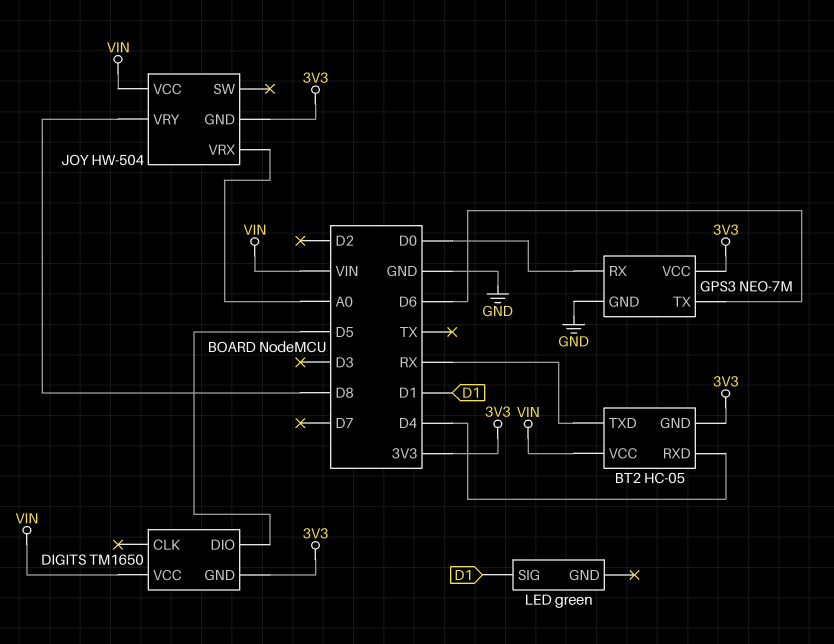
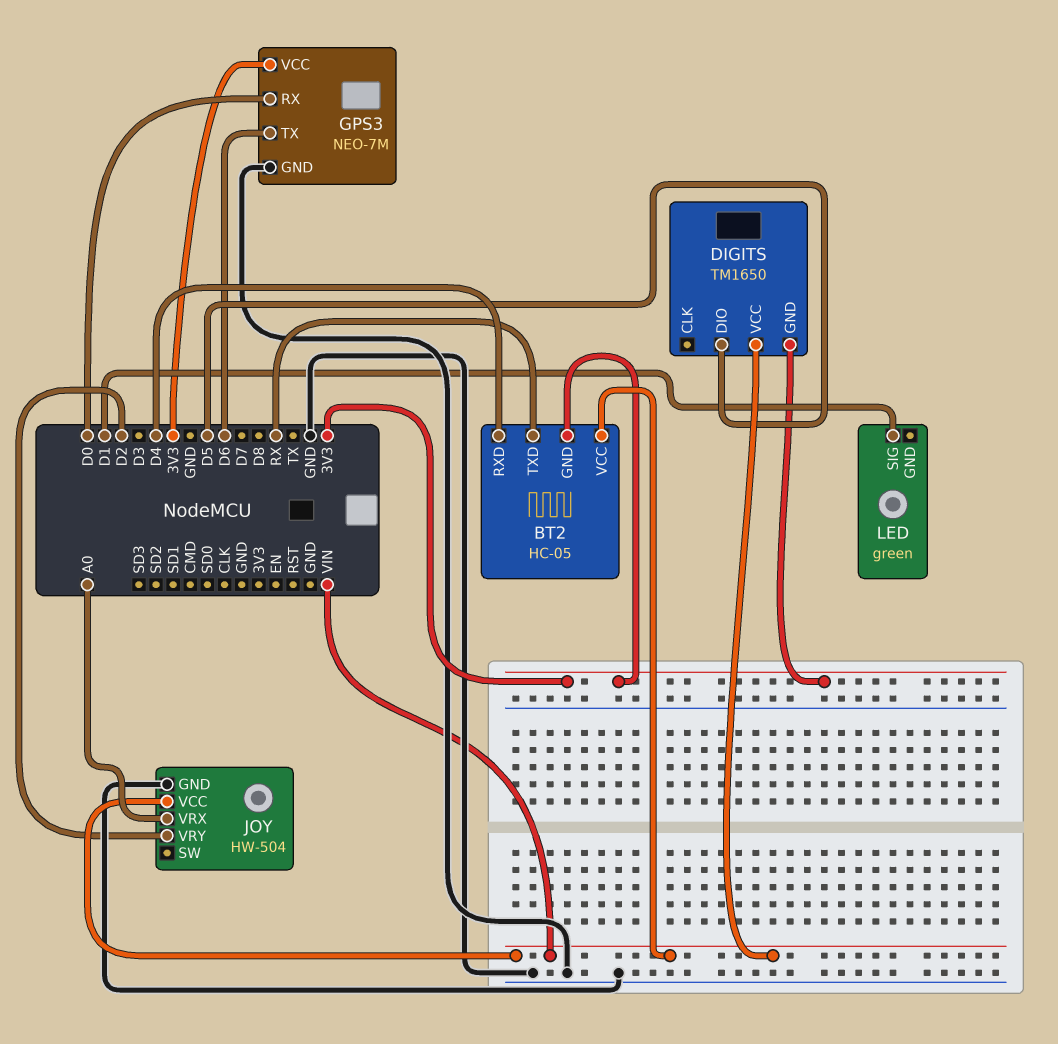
JOY pin GND: 3V3 -> GND
JOY pin VRY: D8 -> D2

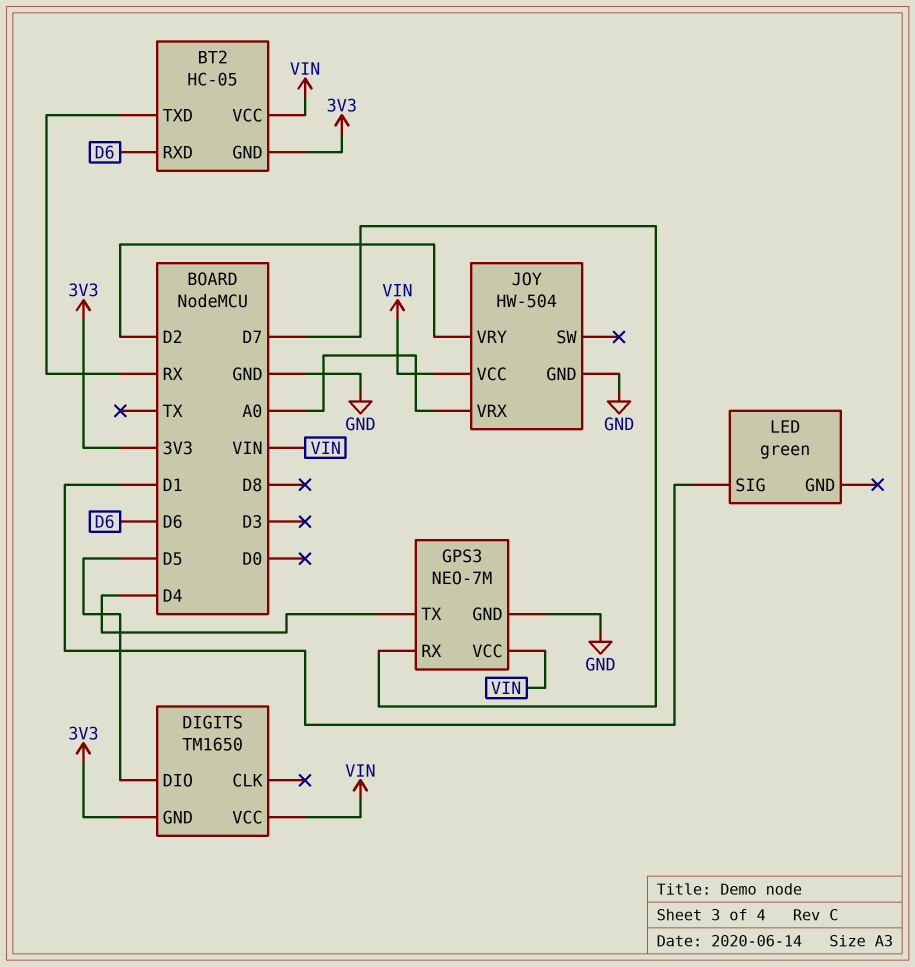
BT2 pin RXD: D4 -> D6
GPS3 pin RX: D0 -> D7
GPS3 pin TX: D6 -> D4
GPS3 pin VCC: 3V3 -> VIN

